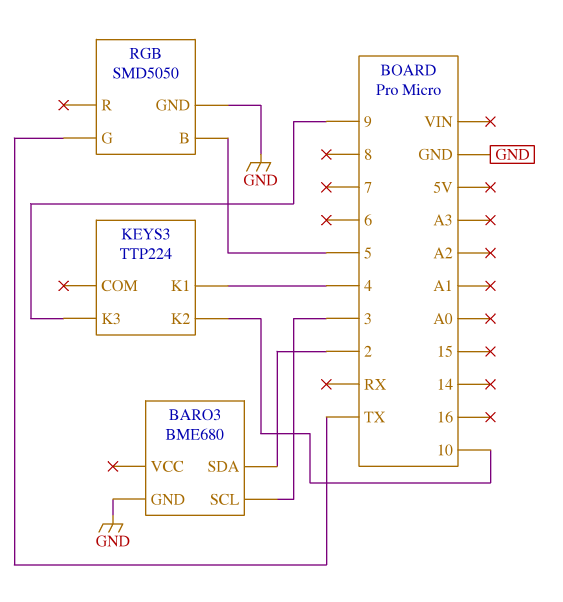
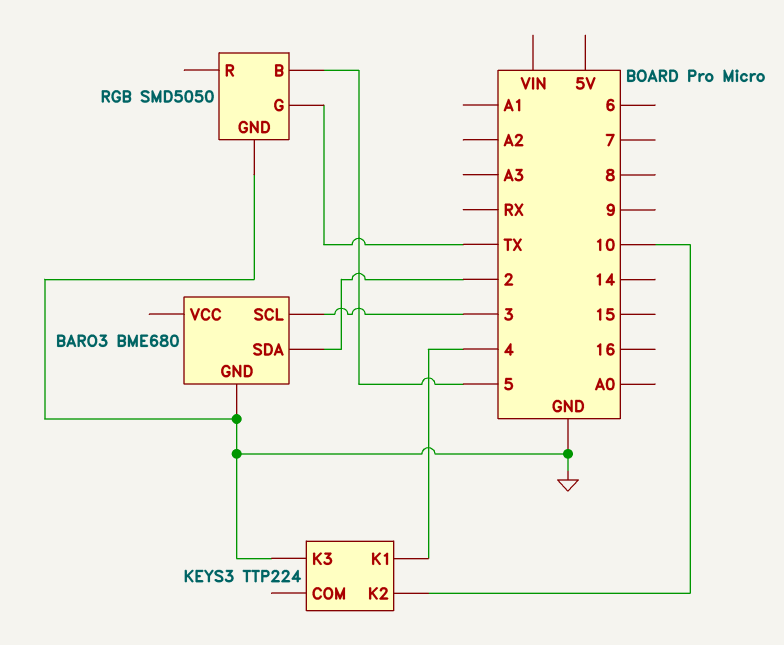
KEYS3 pin K3: 9 -> GND

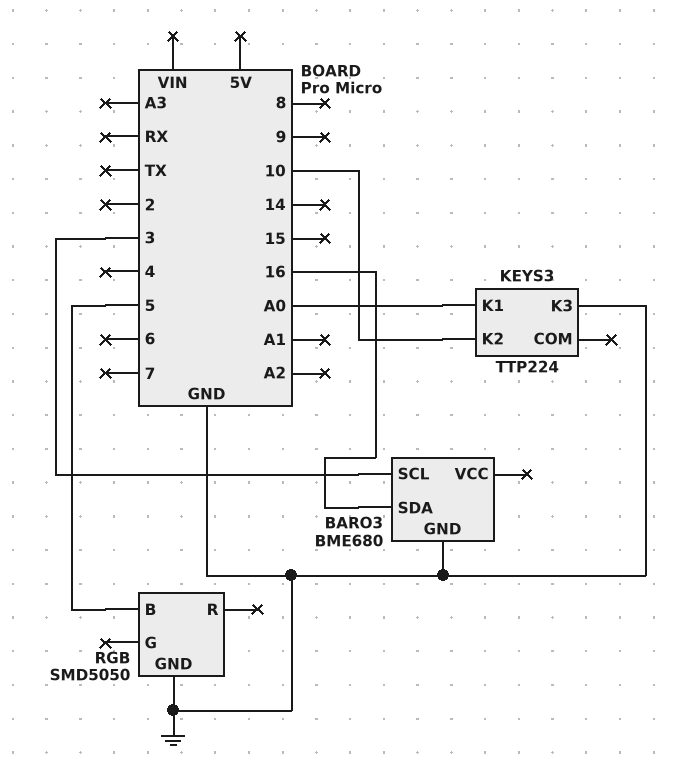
BARO3 pin SDA: 2 -> 16
KEYS3 pin K1: 4 -> A0
RGB pin G: TX -> none

